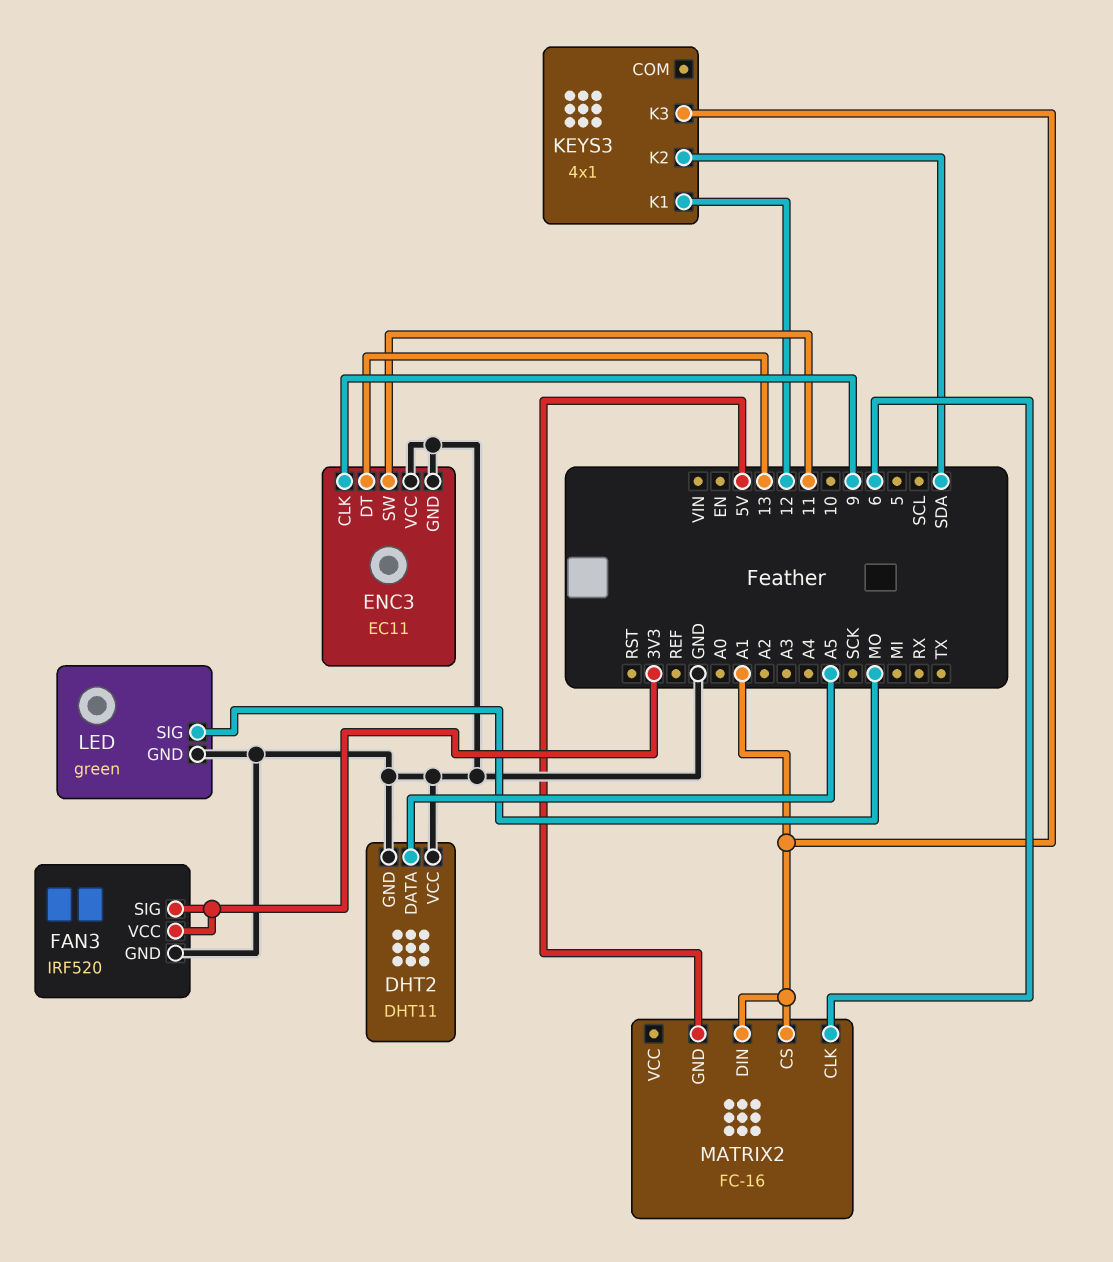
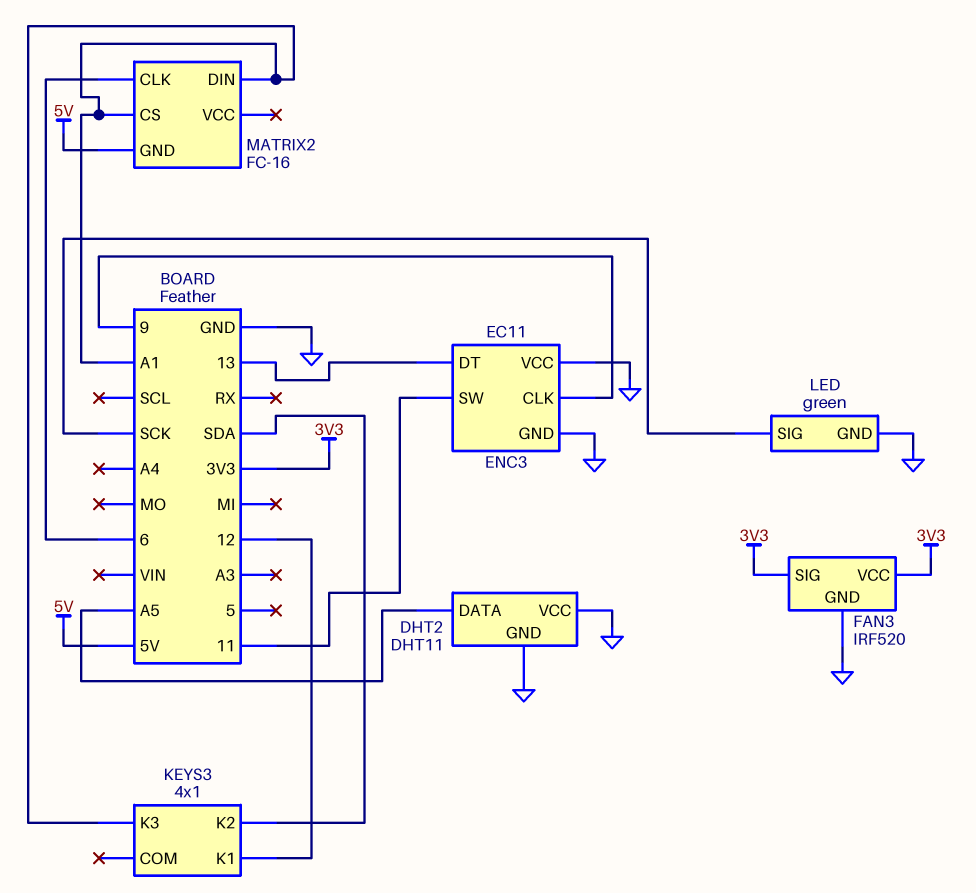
LED pin SIG: MO -> SCK

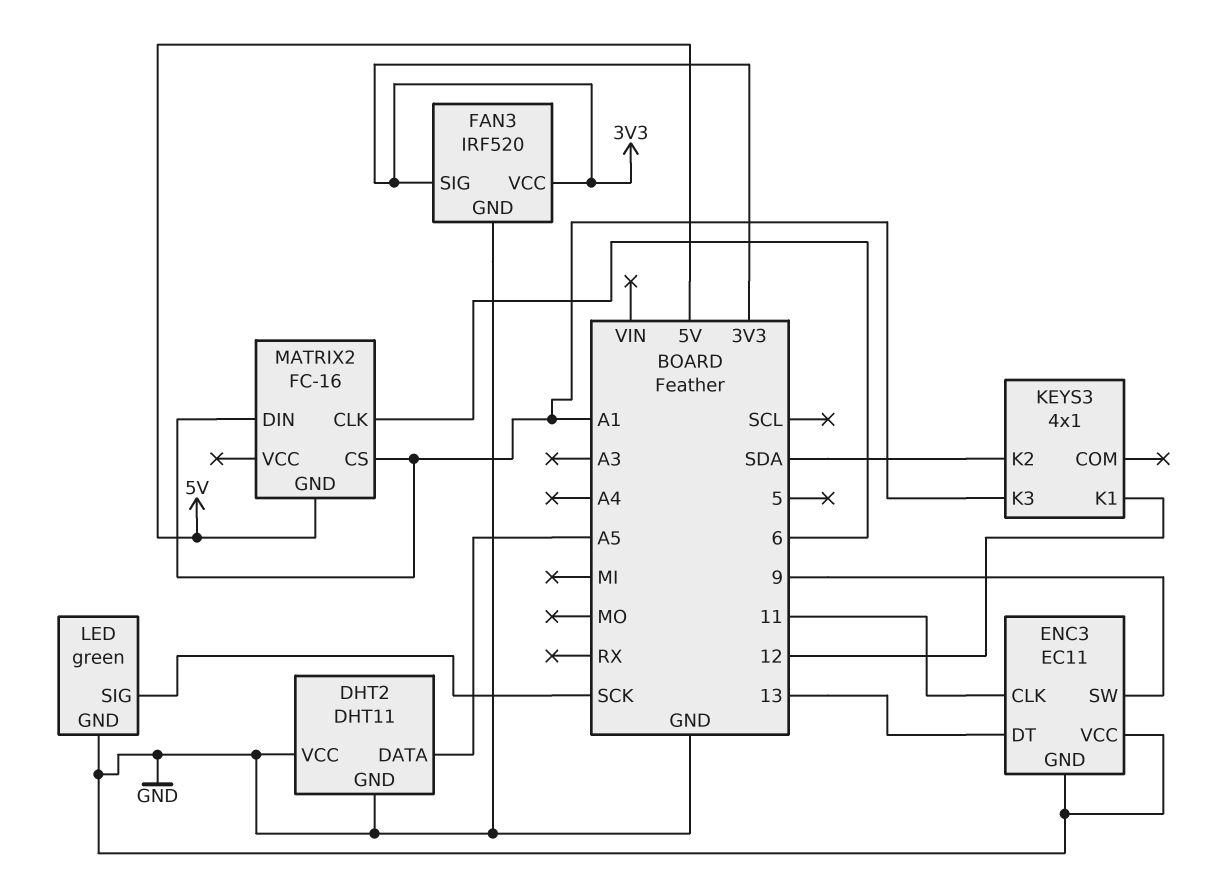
ENC3 pin CLK: 9 -> 11
ENC3 pin SW: 11 -> 9

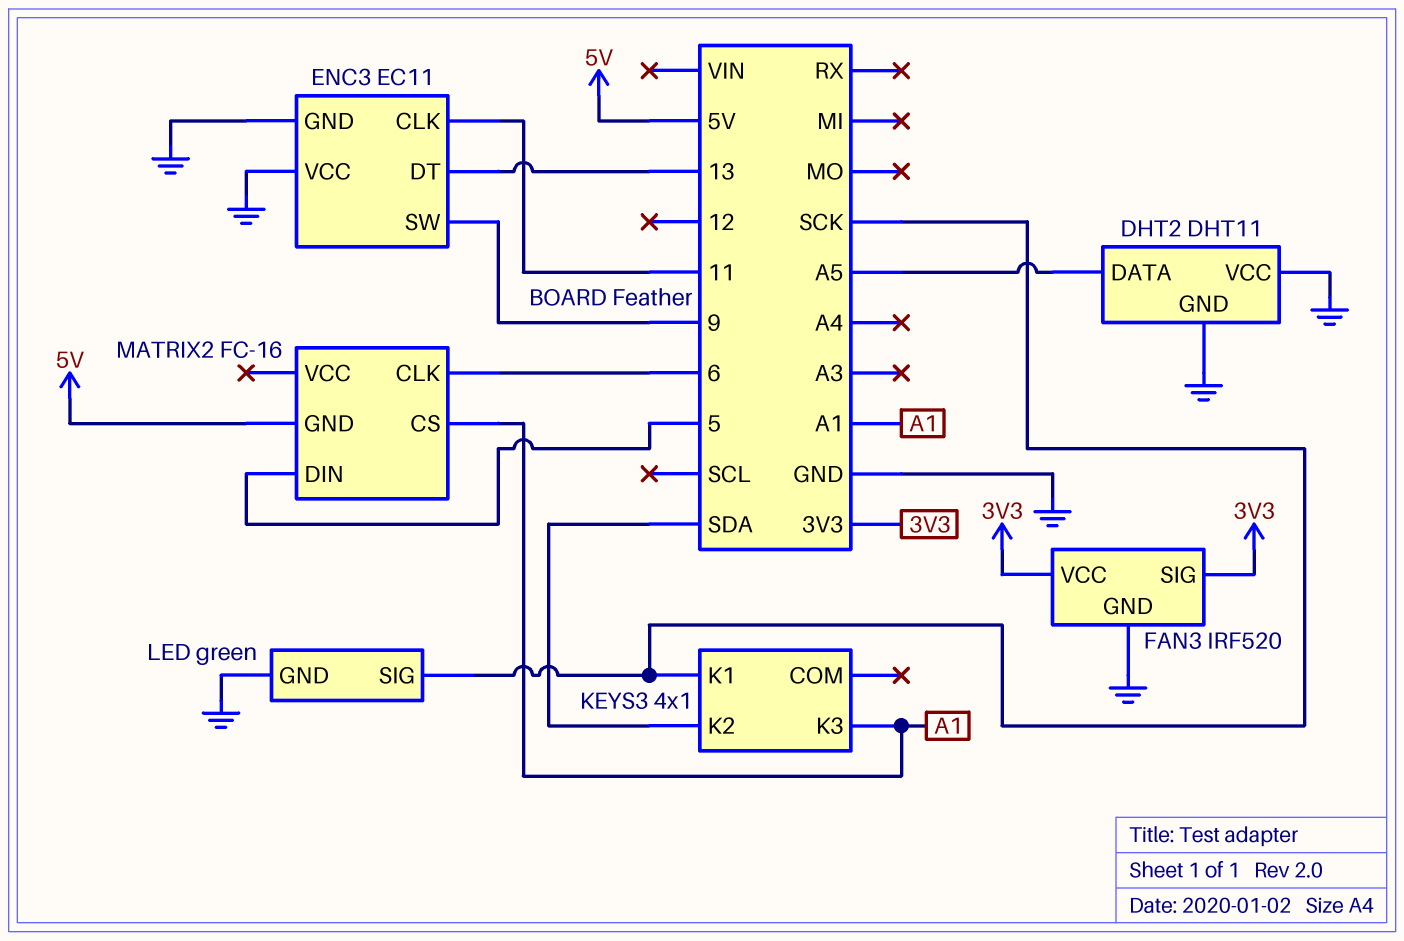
KEYS3 pin K1: 12 -> SCK
MATRIX2 pin DIN: A1 -> 5

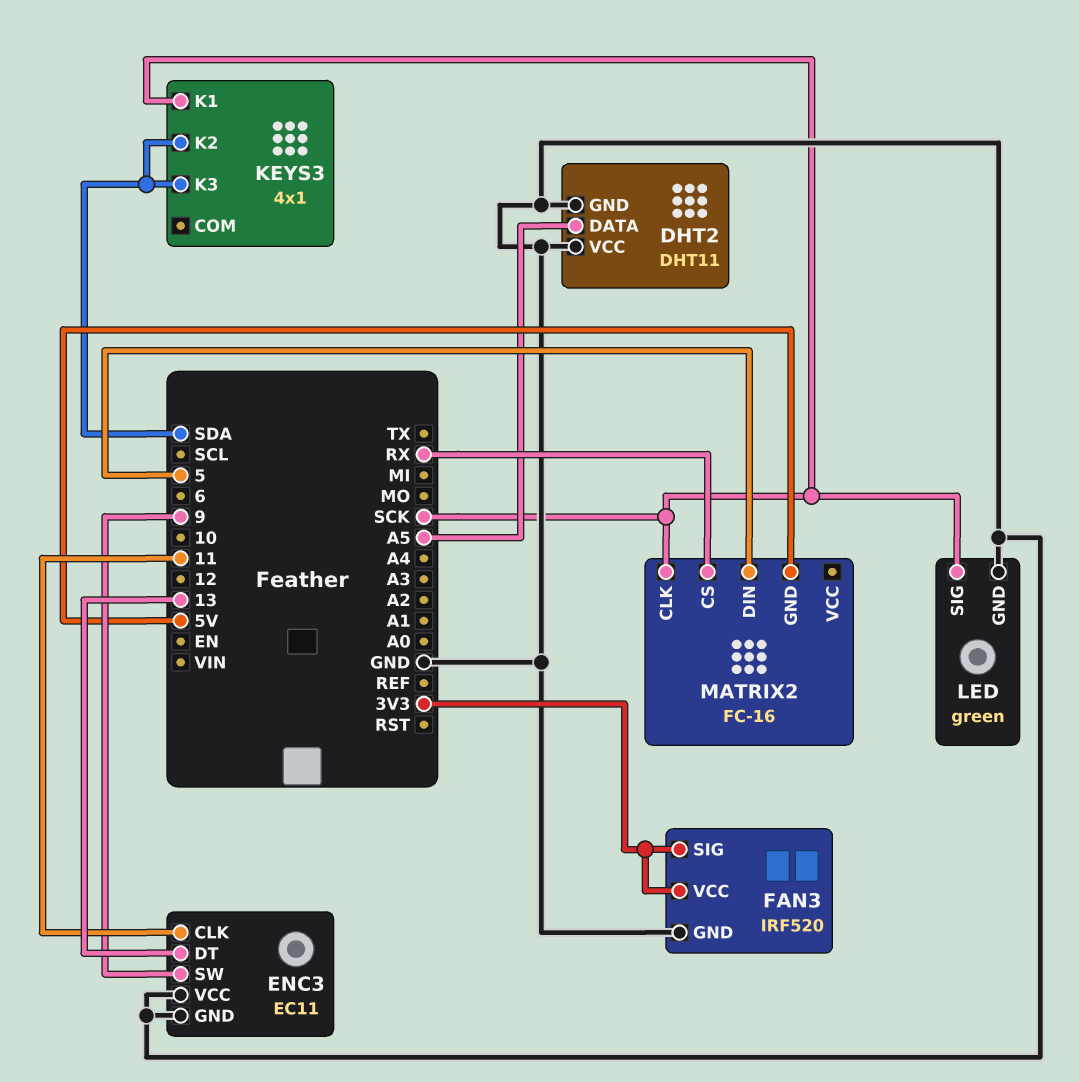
KEYS3 pin K3: A1 -> SDA
MATRIX2 pin CLK: 6 -> SCK
MATRIX2 pin CS: A1 -> RX

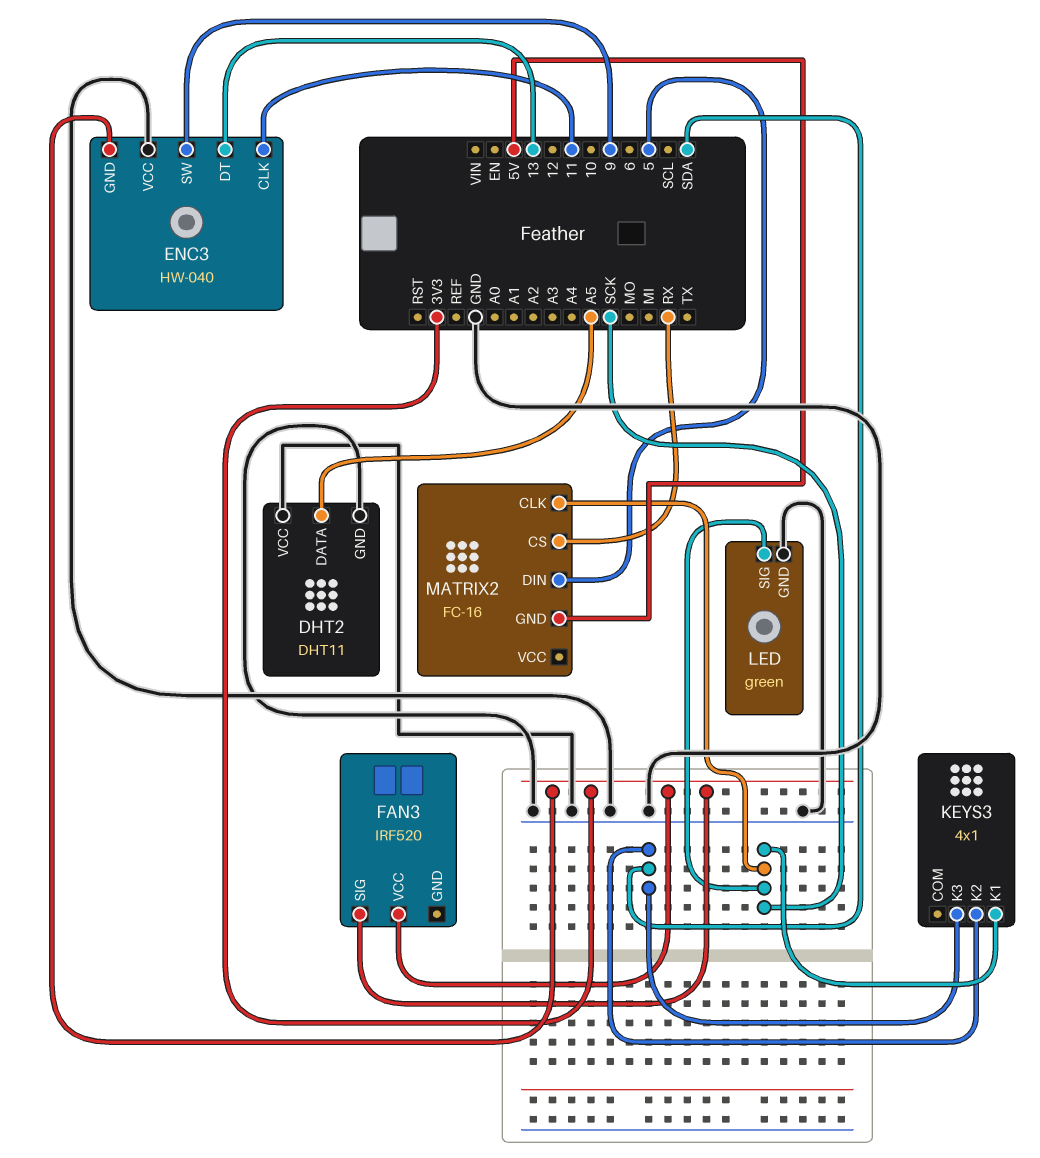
ENC3: EC11 -> HW-040
ENC3 pin GND: GND -> 3V3
FAN3 pin GND: GND -> none

